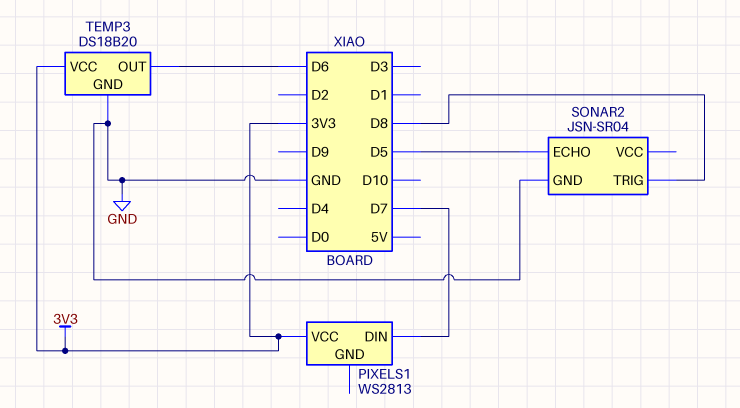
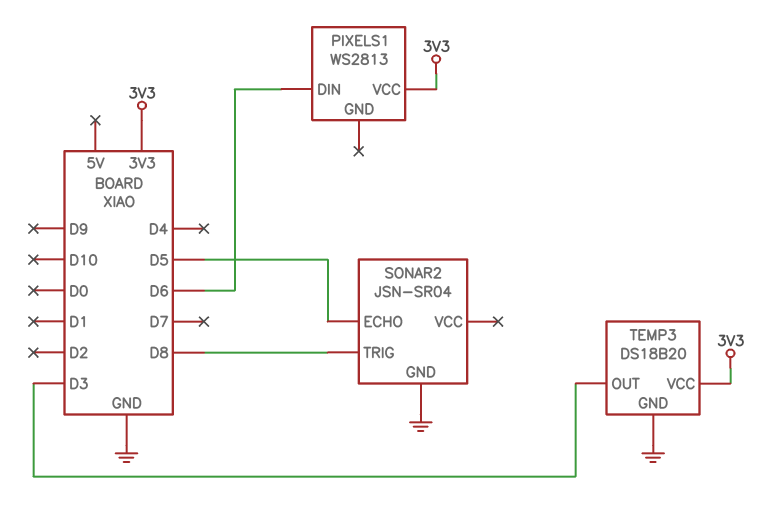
PIXELS1 pin DIN: D7 -> D6
TEMP3 pin OUT: D6 -> D3

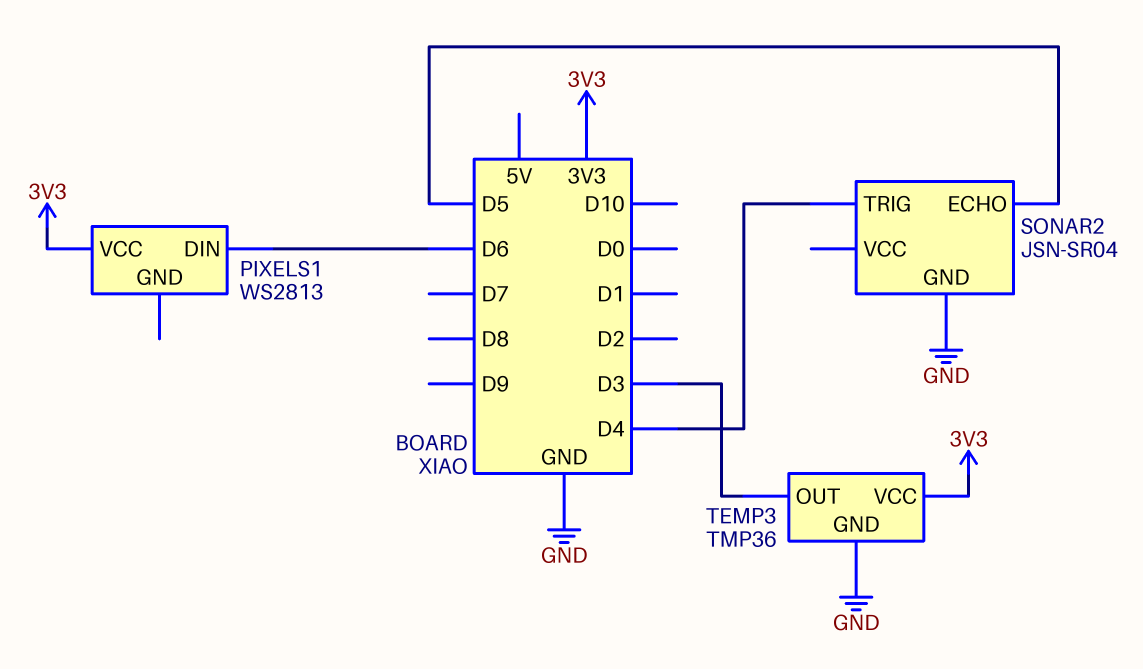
SONAR2 pin TRIG: D8 -> D4
TEMP3: DS18B20 -> TMP36

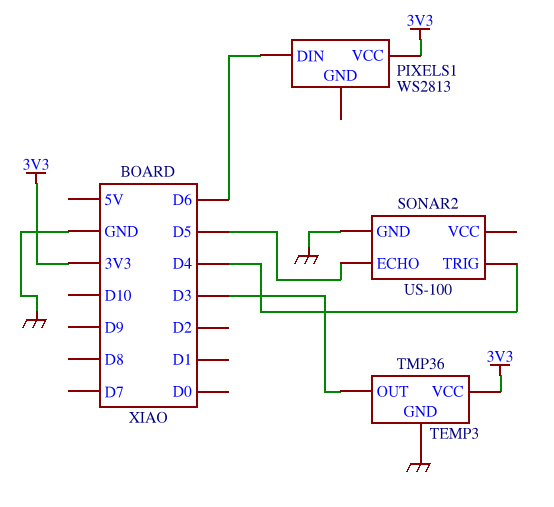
SONAR2: JSN-SR04 -> US-100

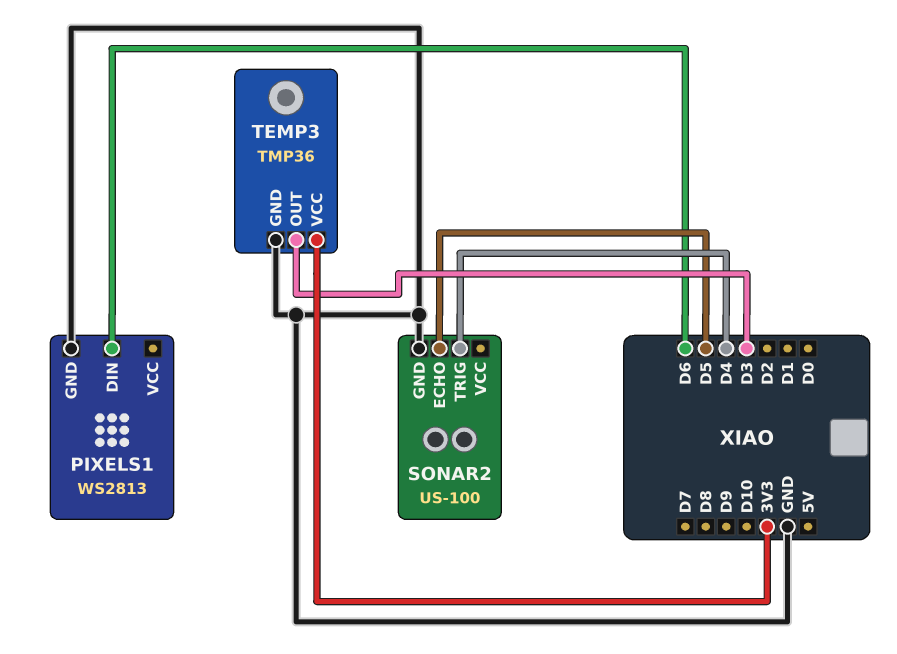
PIXELS1 pin GND: none -> GND
PIXELS1 pin VCC: 3V3 -> none

